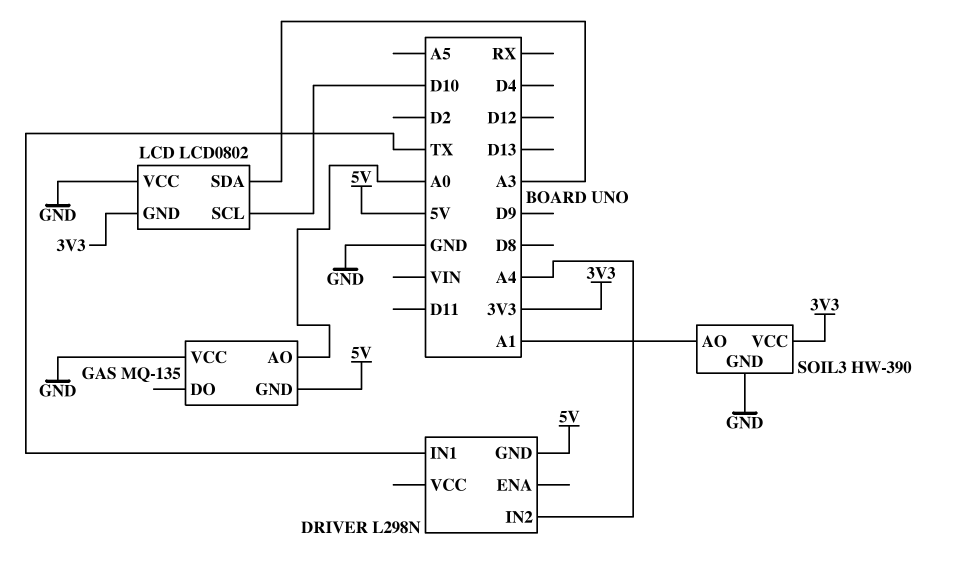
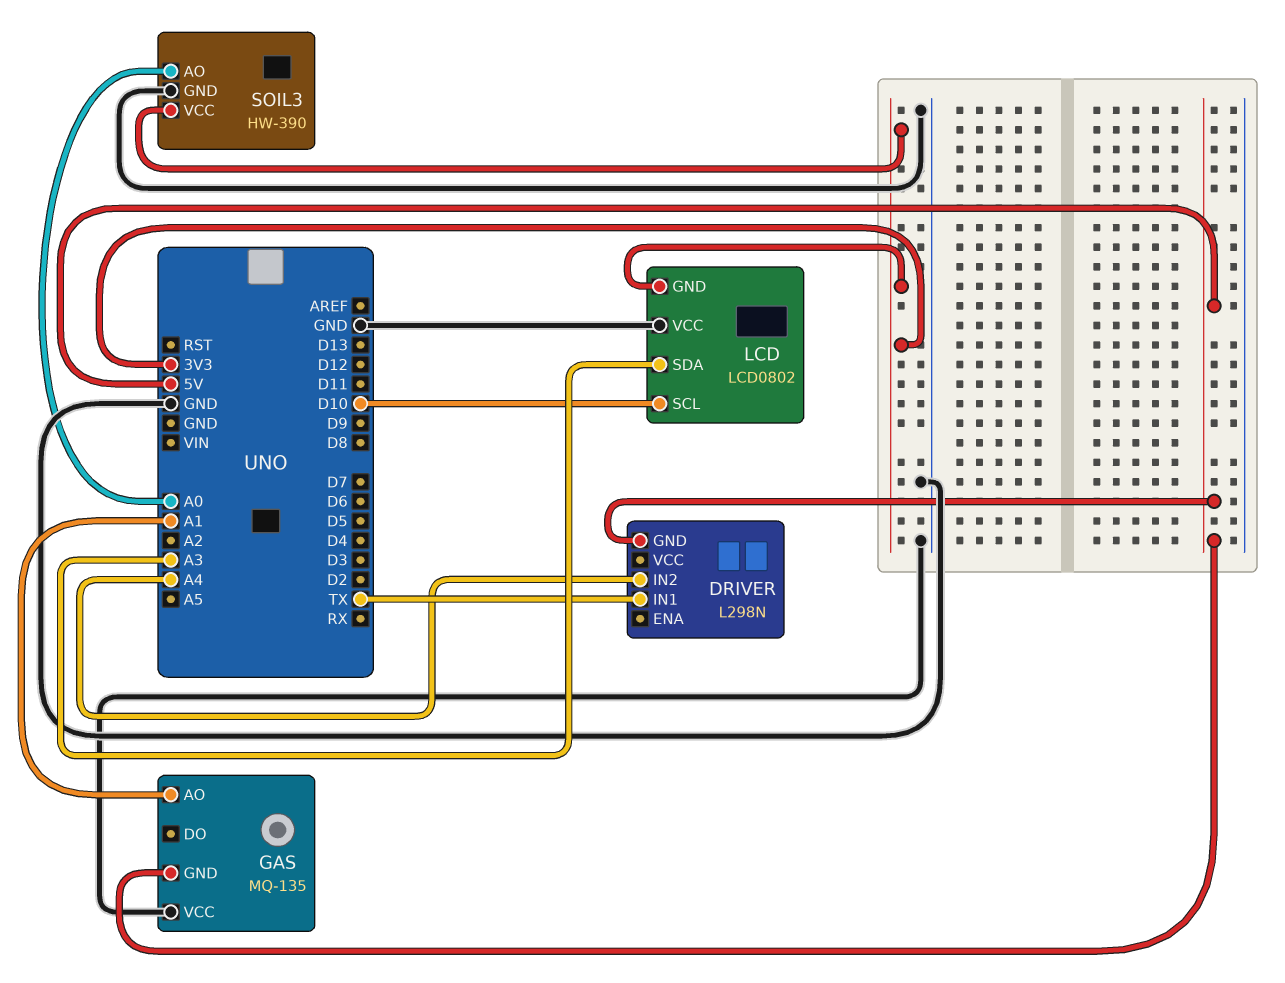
GAS pin AO: A0 -> A1
SOIL3 pin AO: A1 -> A0

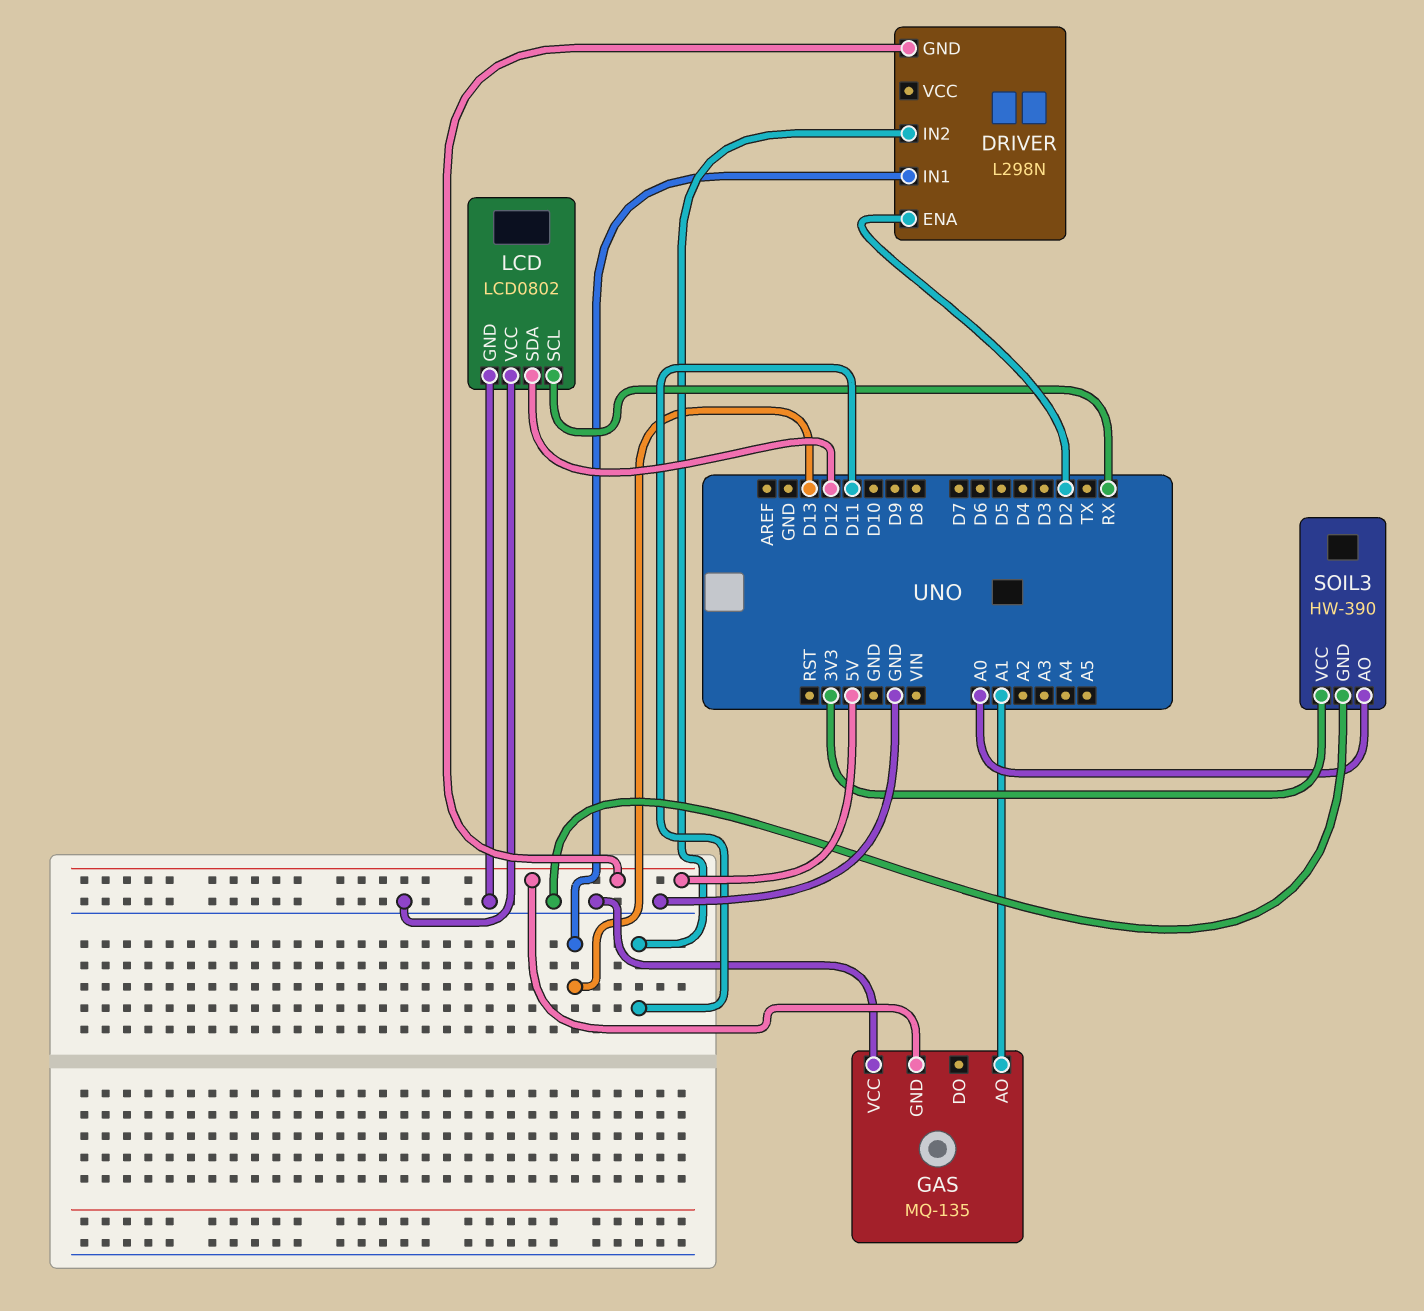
DRIVER pin ENA: none -> D2
DRIVER pin IN1: TX -> D13
DRIVER pin IN2: A4 -> D11
LCD pin GND: 3V3 -> GND
LCD pin SCL: D10 -> RX
LCD pin SDA: A3 -> D12

